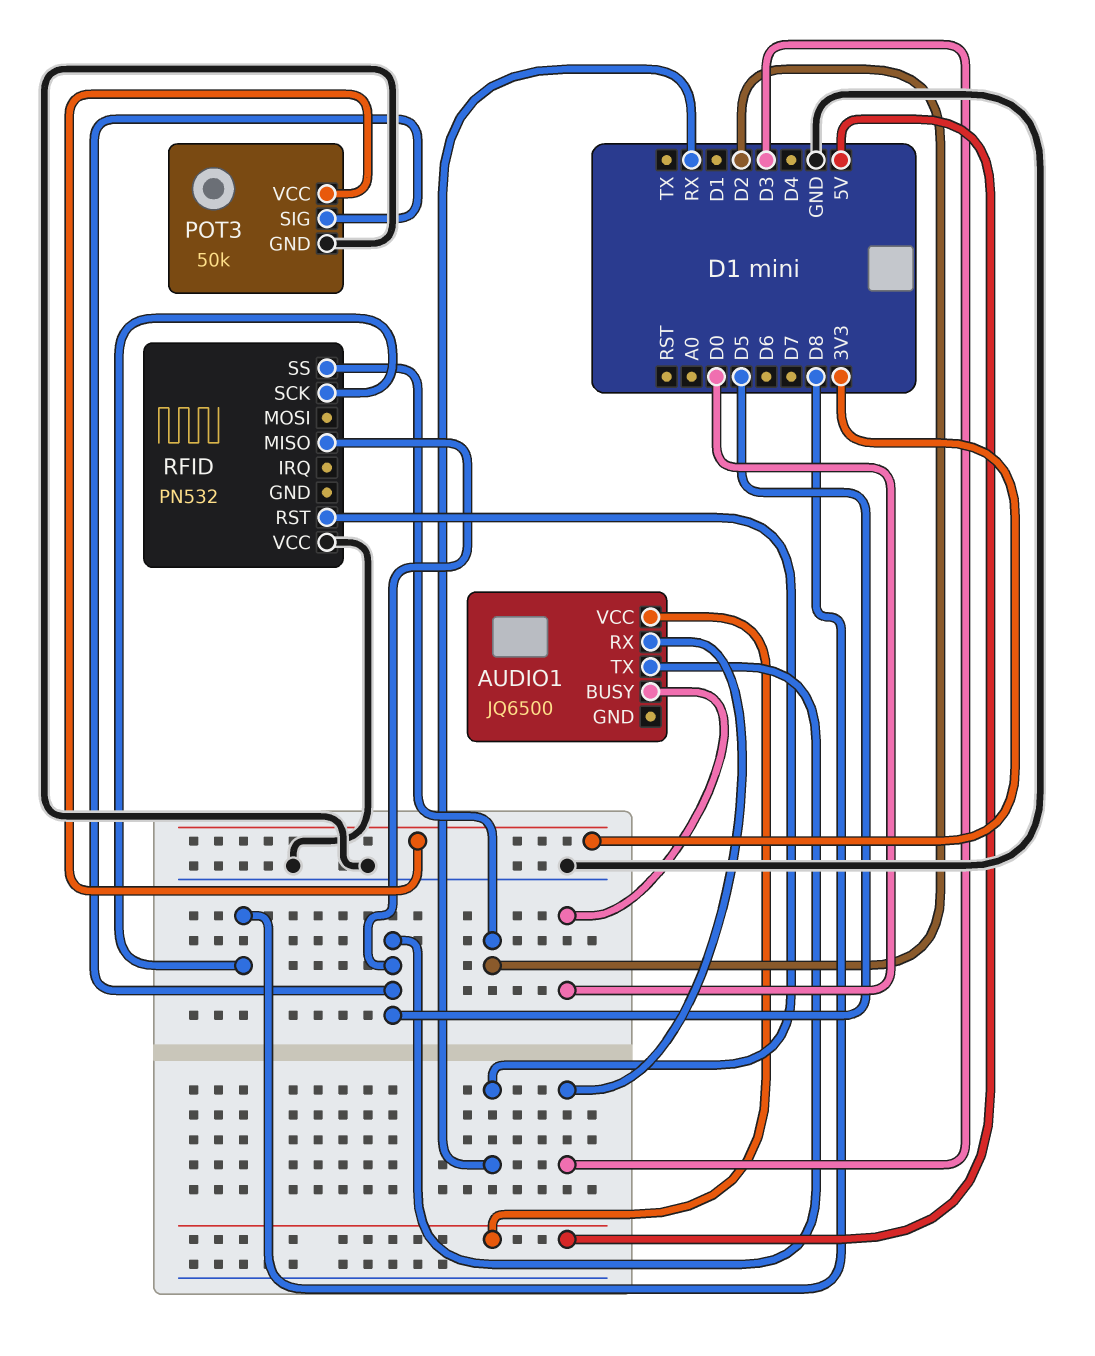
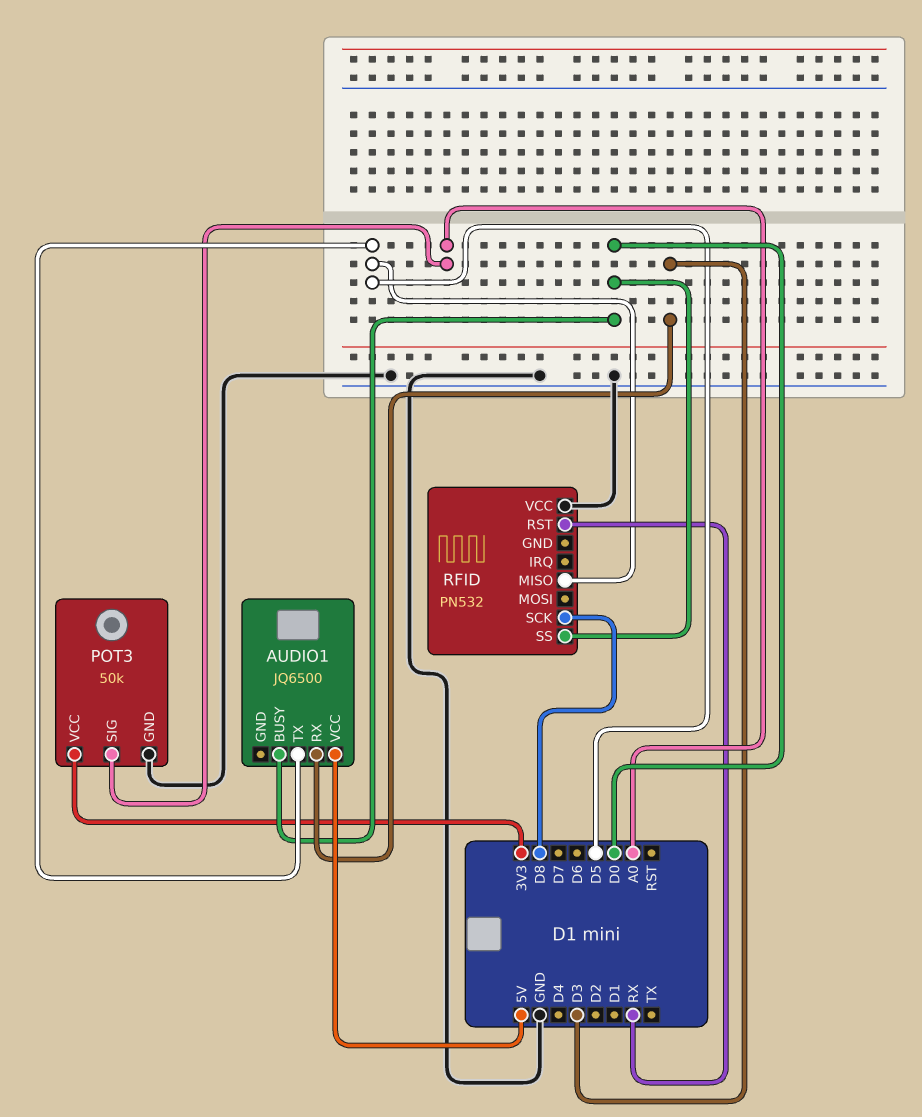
POT3 pin SIG: D5 -> A0
RFID pin SS: D2 -> D0

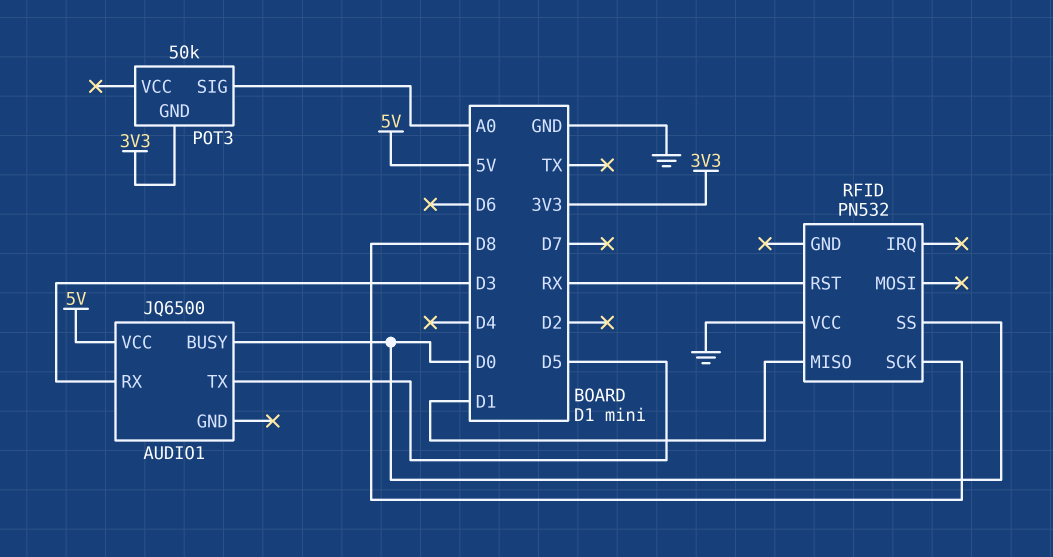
POT3 pin GND: GND -> 3V3
POT3 pin VCC: 3V3 -> none
RFID pin MISO: D5 -> D1

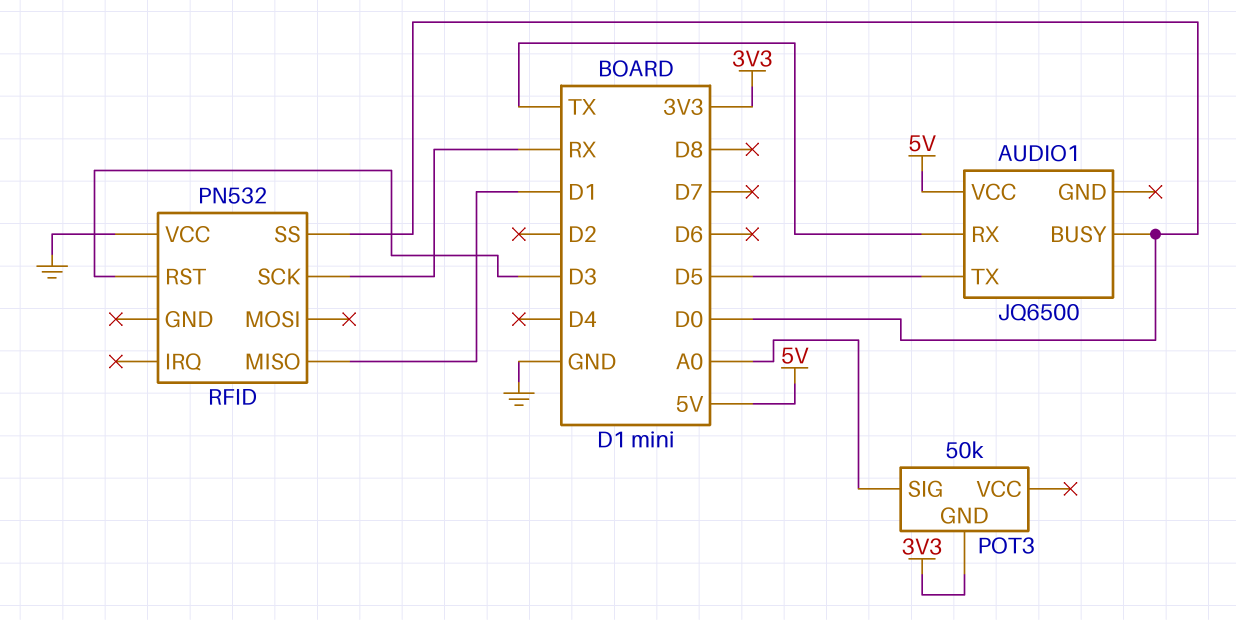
AUDIO1 pin RX: D3 -> TX
RFID pin RST: RX -> D3
RFID pin SCK: D8 -> RX

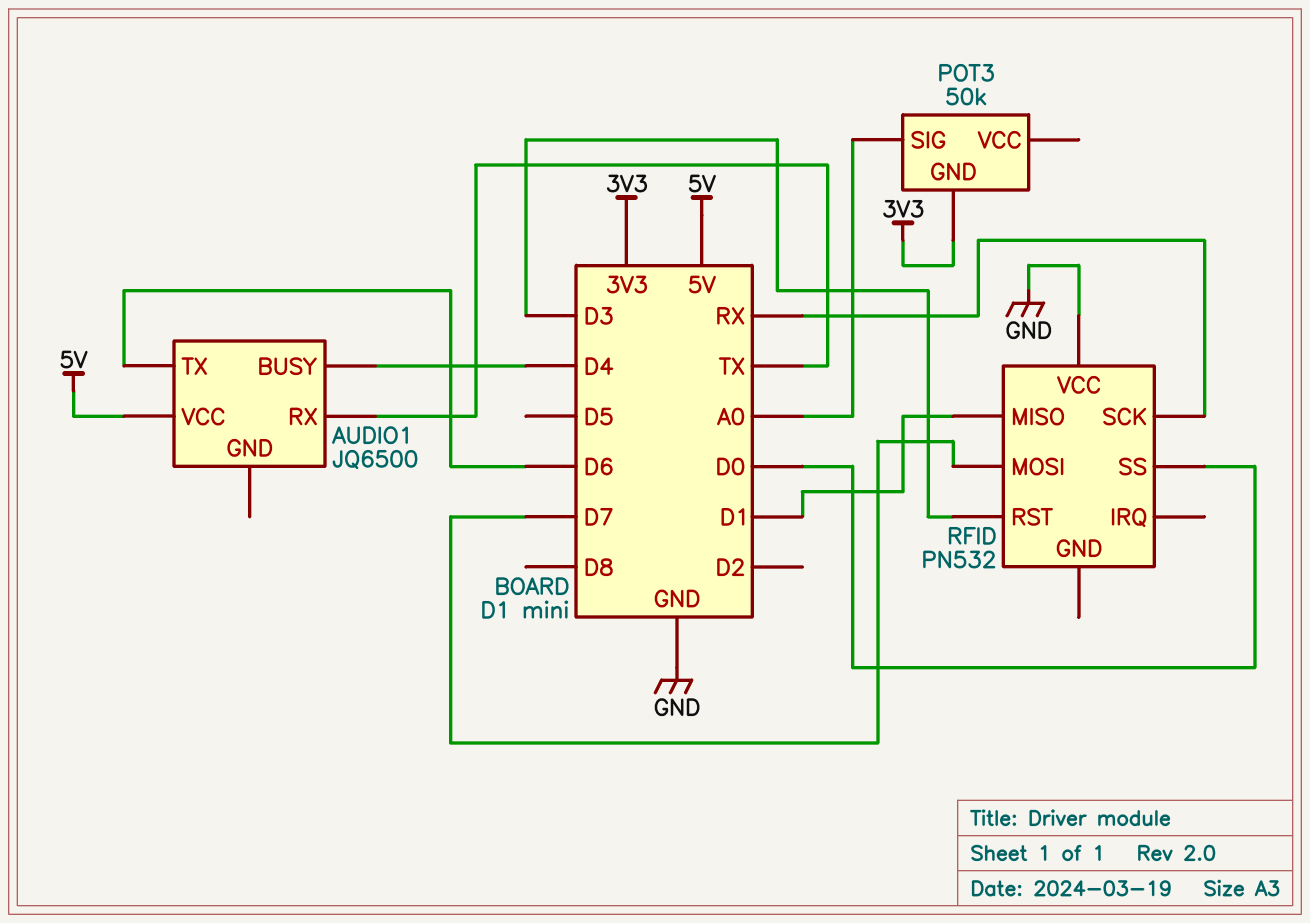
AUDIO1 pin BUSY: D0 -> D4
AUDIO1 pin TX: D5 -> D6
RFID pin MOSI: none -> D7

